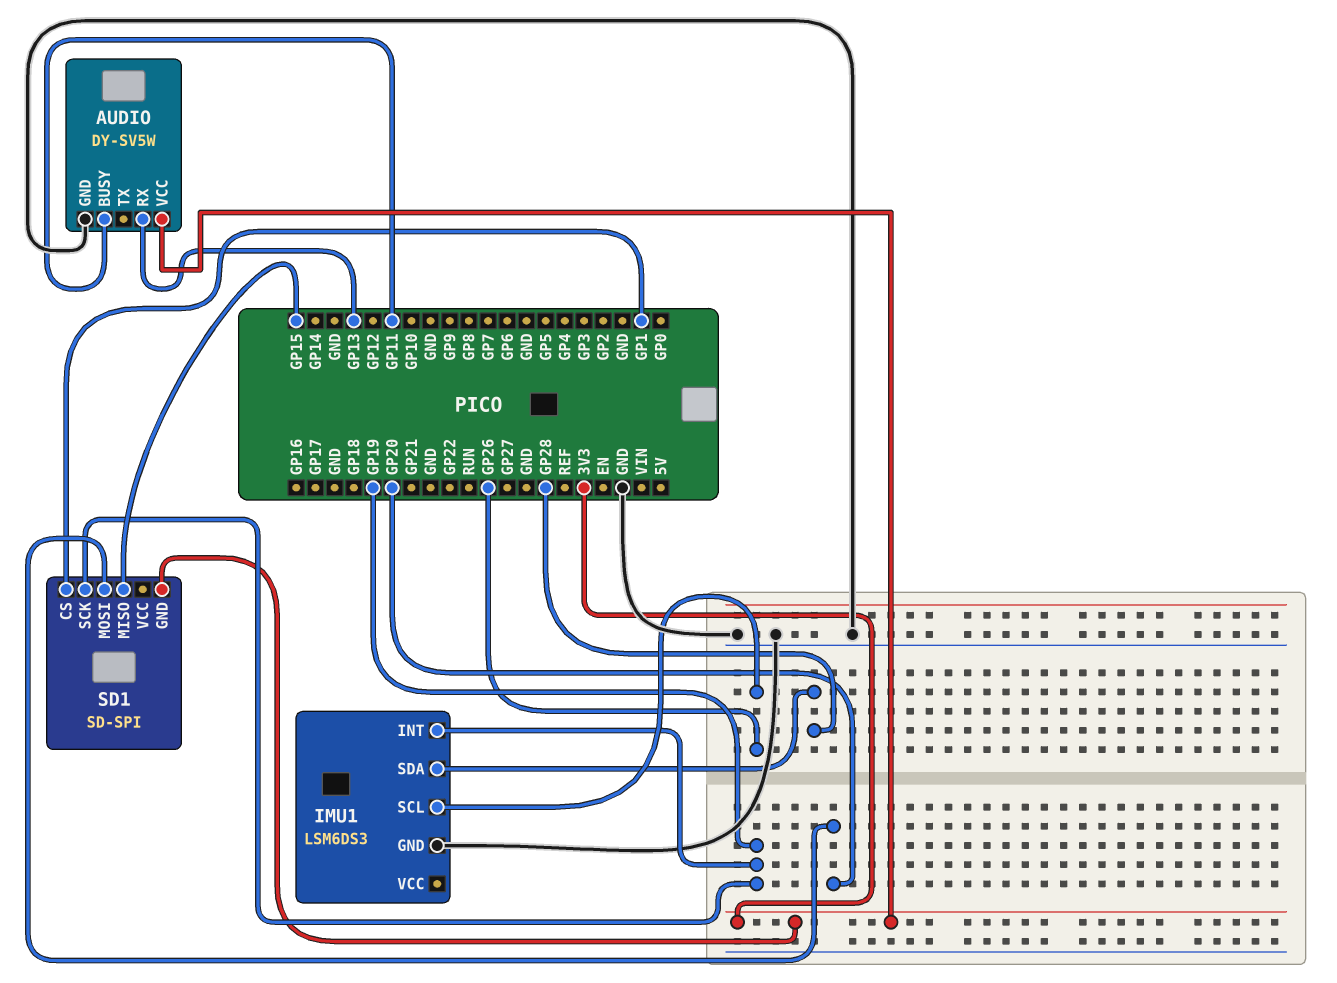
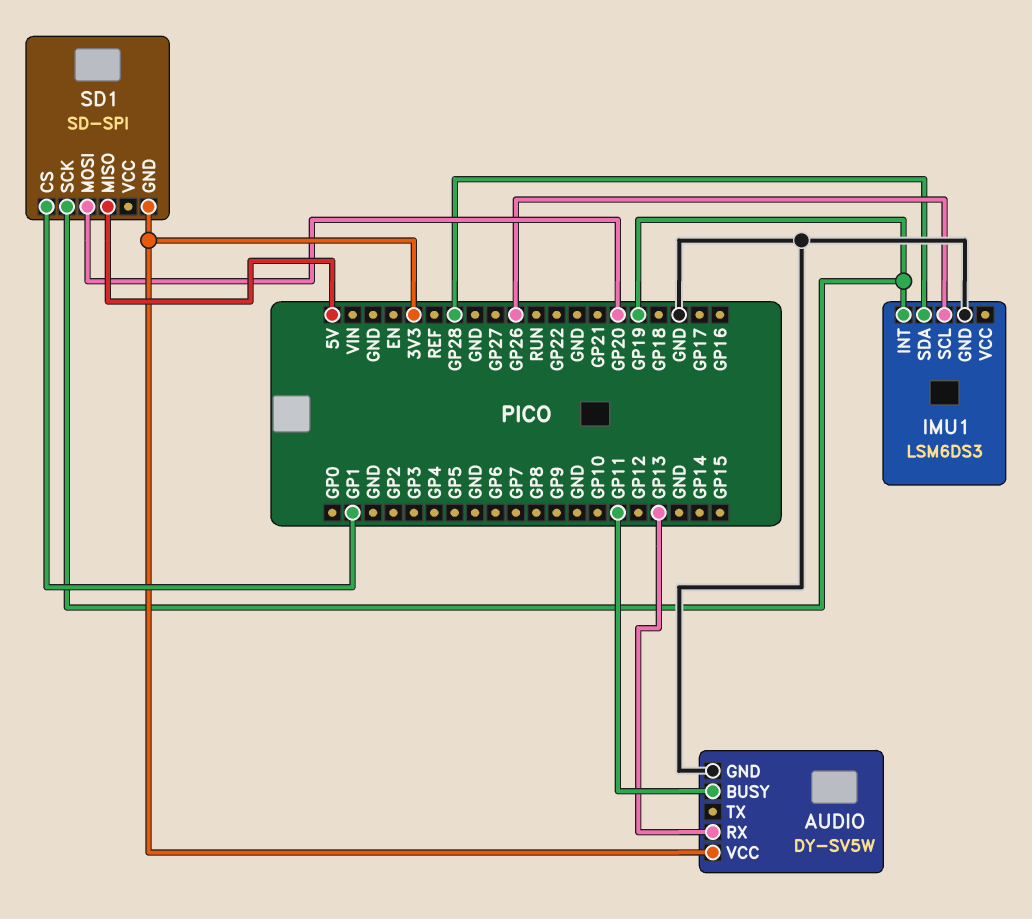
SD1 pin MISO: GP15 -> 5V

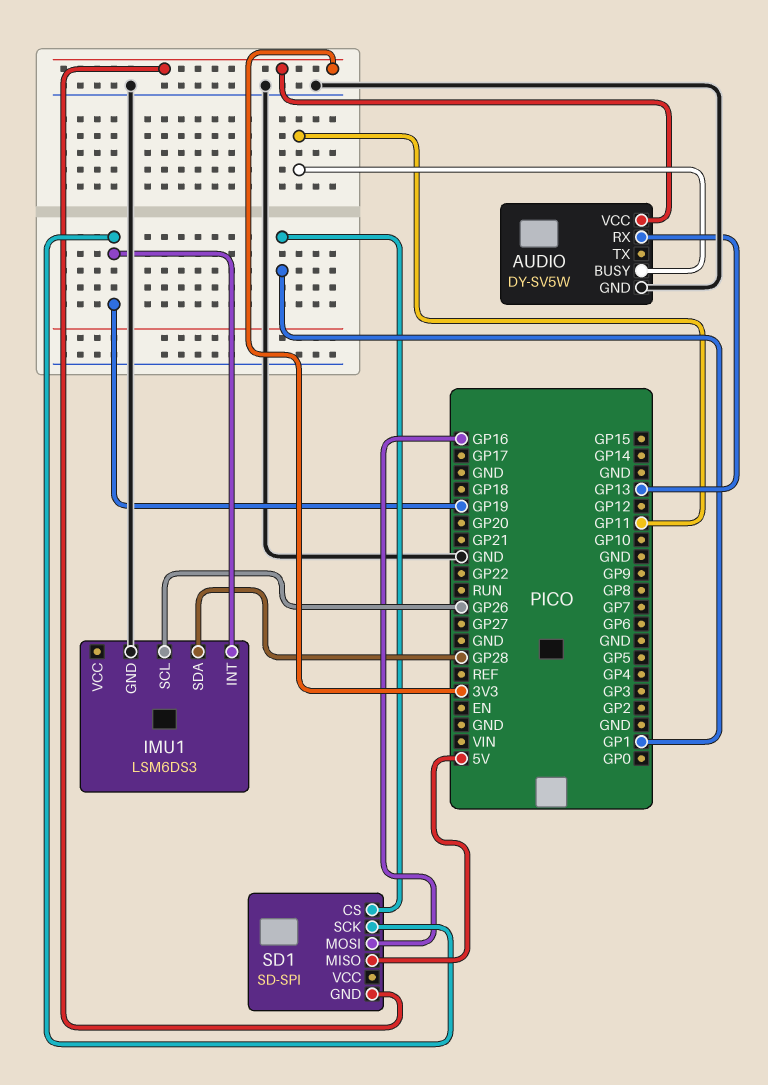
SD1 pin MOSI: GP20 -> GP16

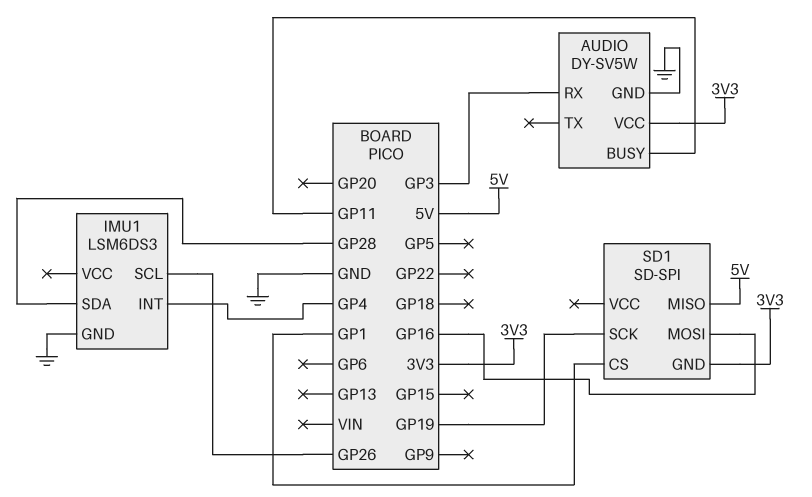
AUDIO pin RX: GP13 -> GP3
IMU1 pin INT: GP19 -> GP4

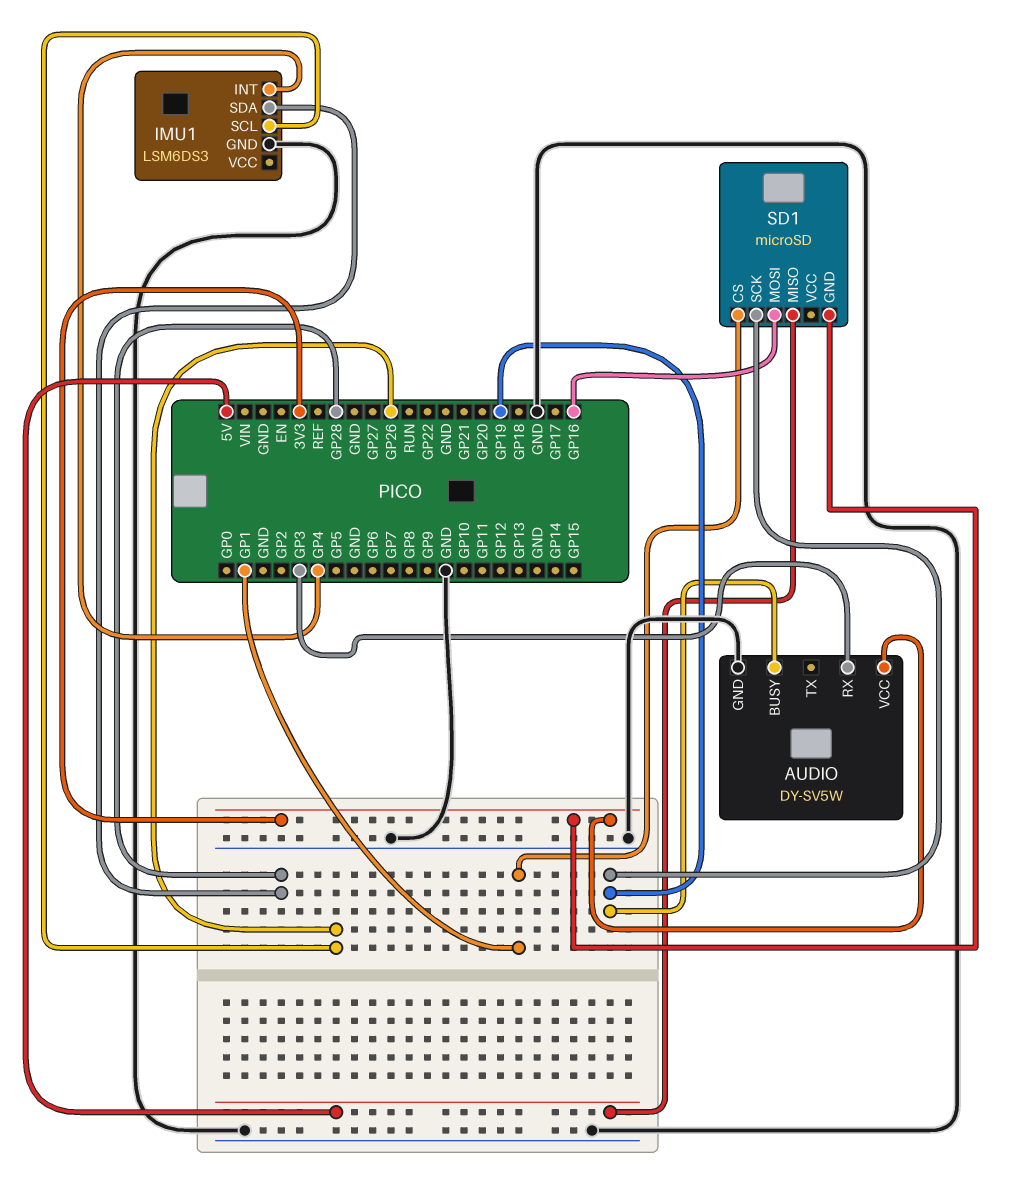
AUDIO pin BUSY: GP11 -> GP19
SD1: SD-SPI -> microSD

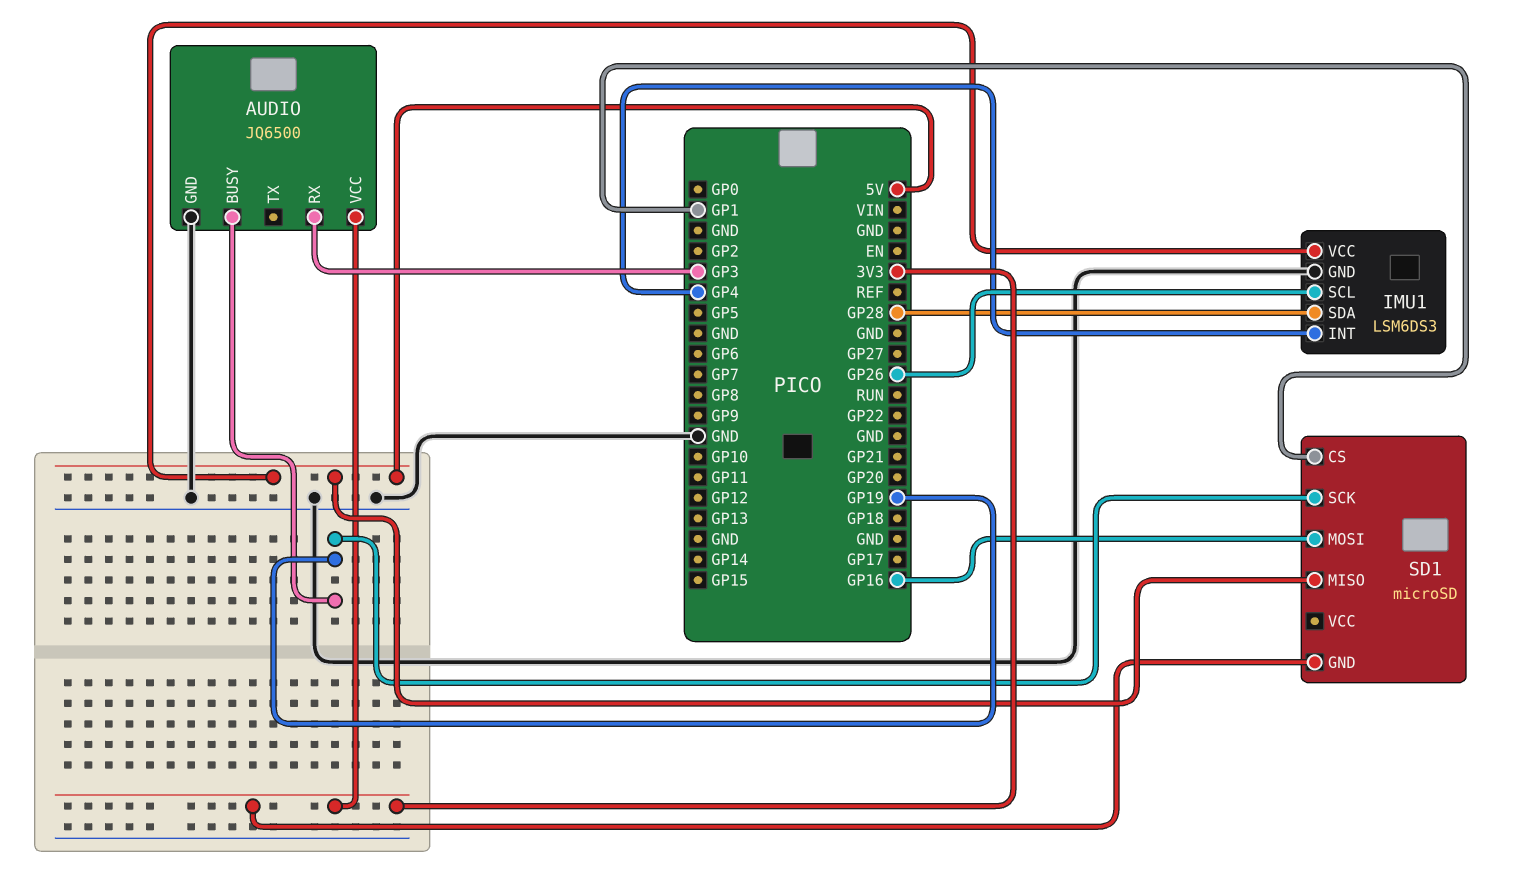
AUDIO: DY-SV5W -> JQ6500
IMU1 pin VCC: none -> 5V

